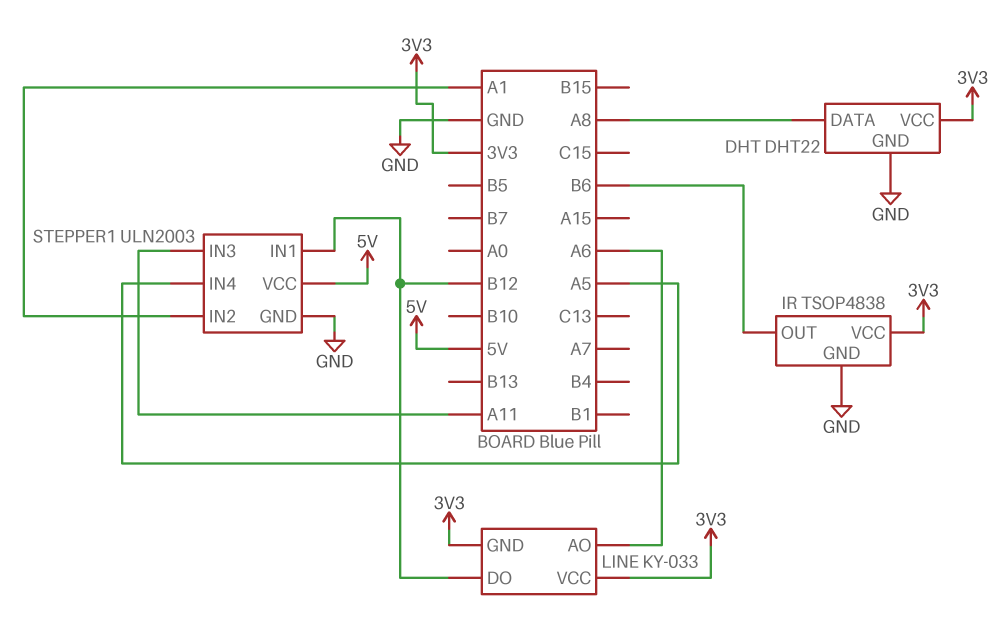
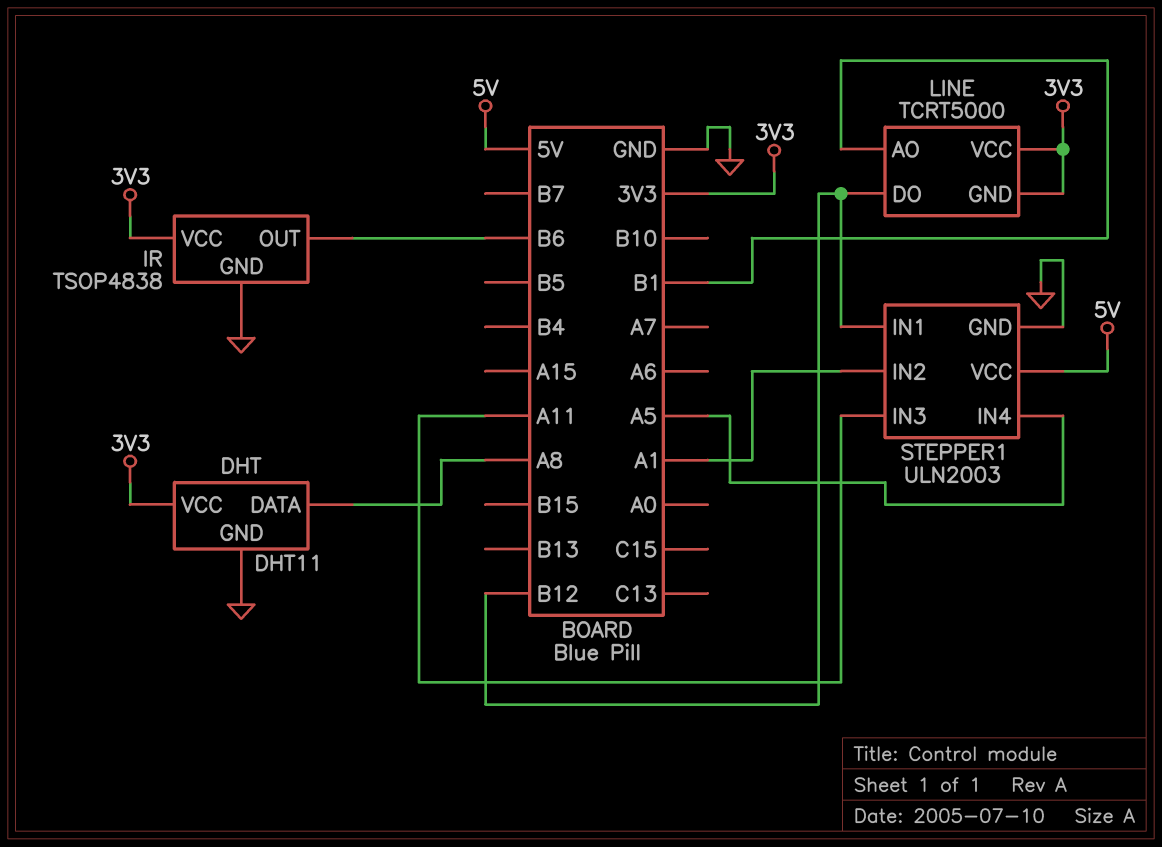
DHT: DHT22 -> DHT11
LINE: KY-033 -> TCRT5000
LINE pin AO: A6 -> B1

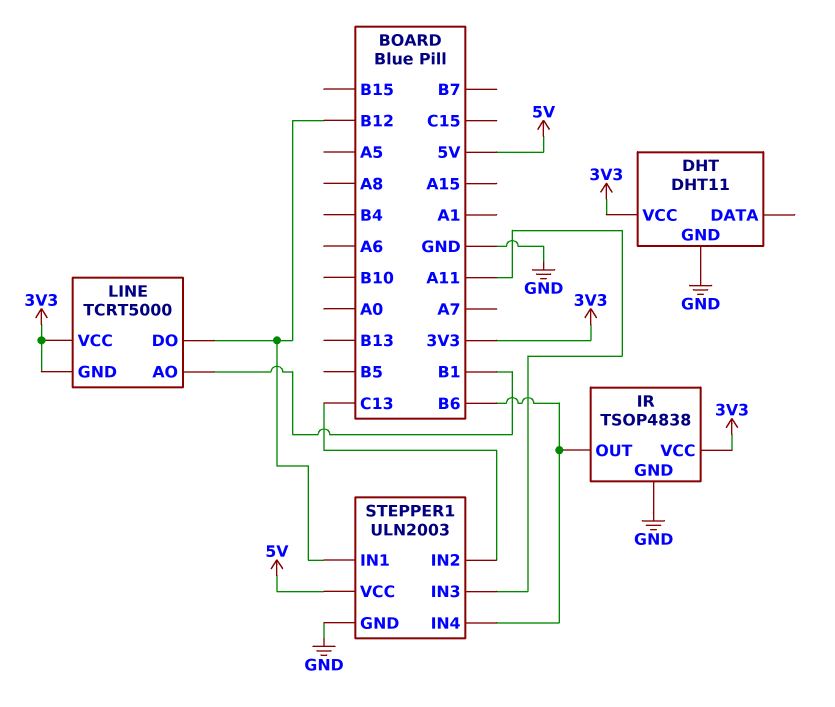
DHT pin DATA: A8 -> none
STEPPER1 pin IN2: A1 -> C13
STEPPER1 pin IN4: A5 -> B6

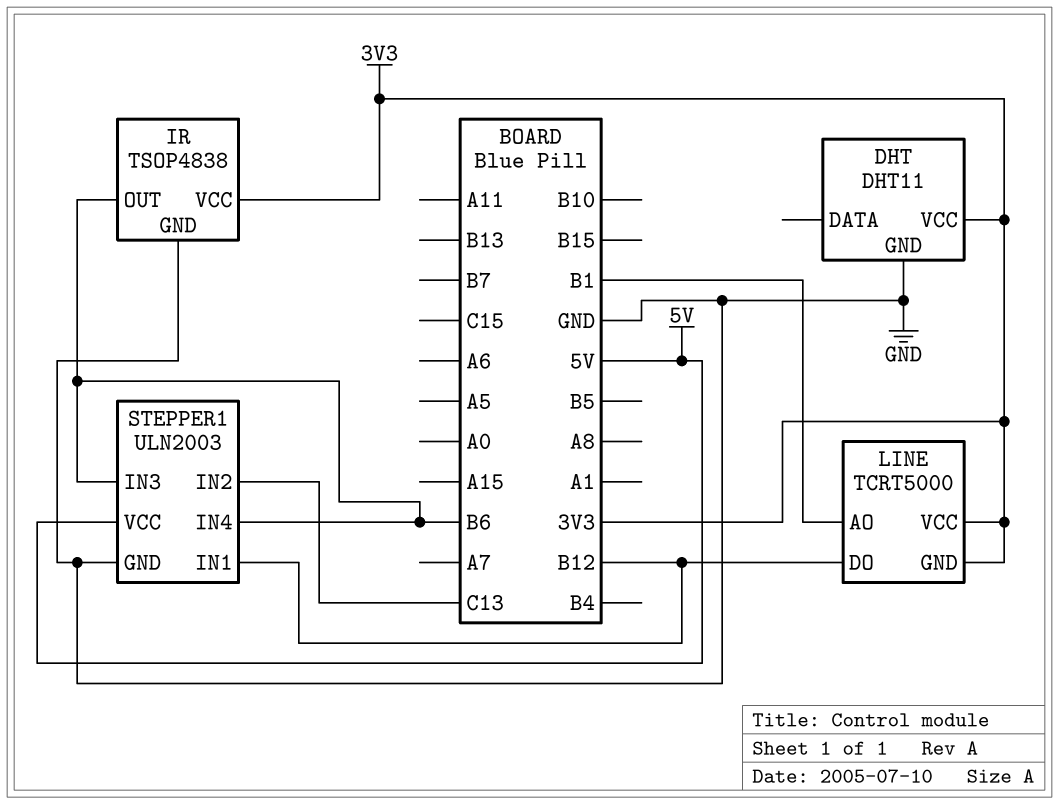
STEPPER1 pin IN3: A11 -> B6

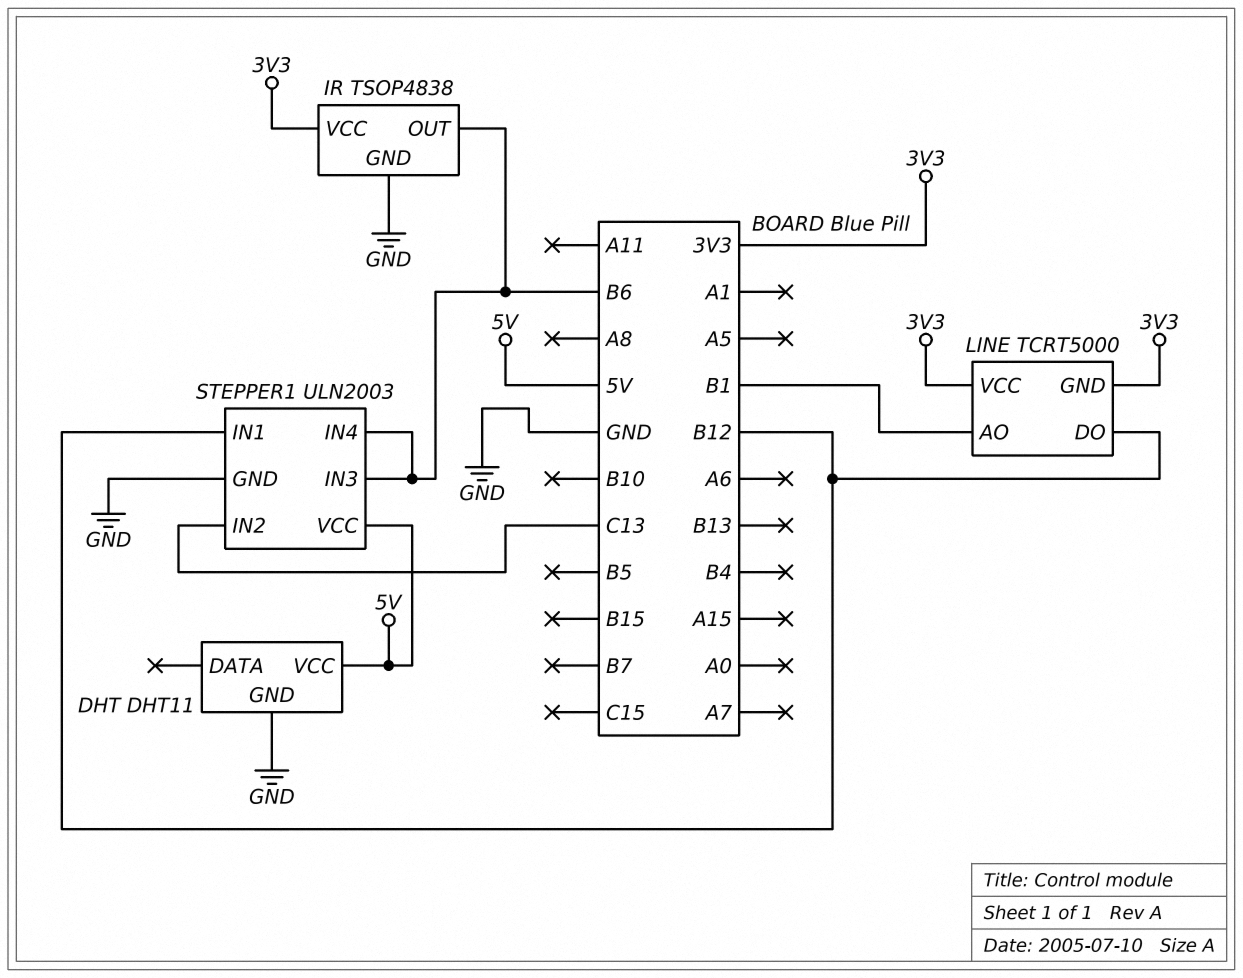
DHT pin VCC: 3V3 -> 5V

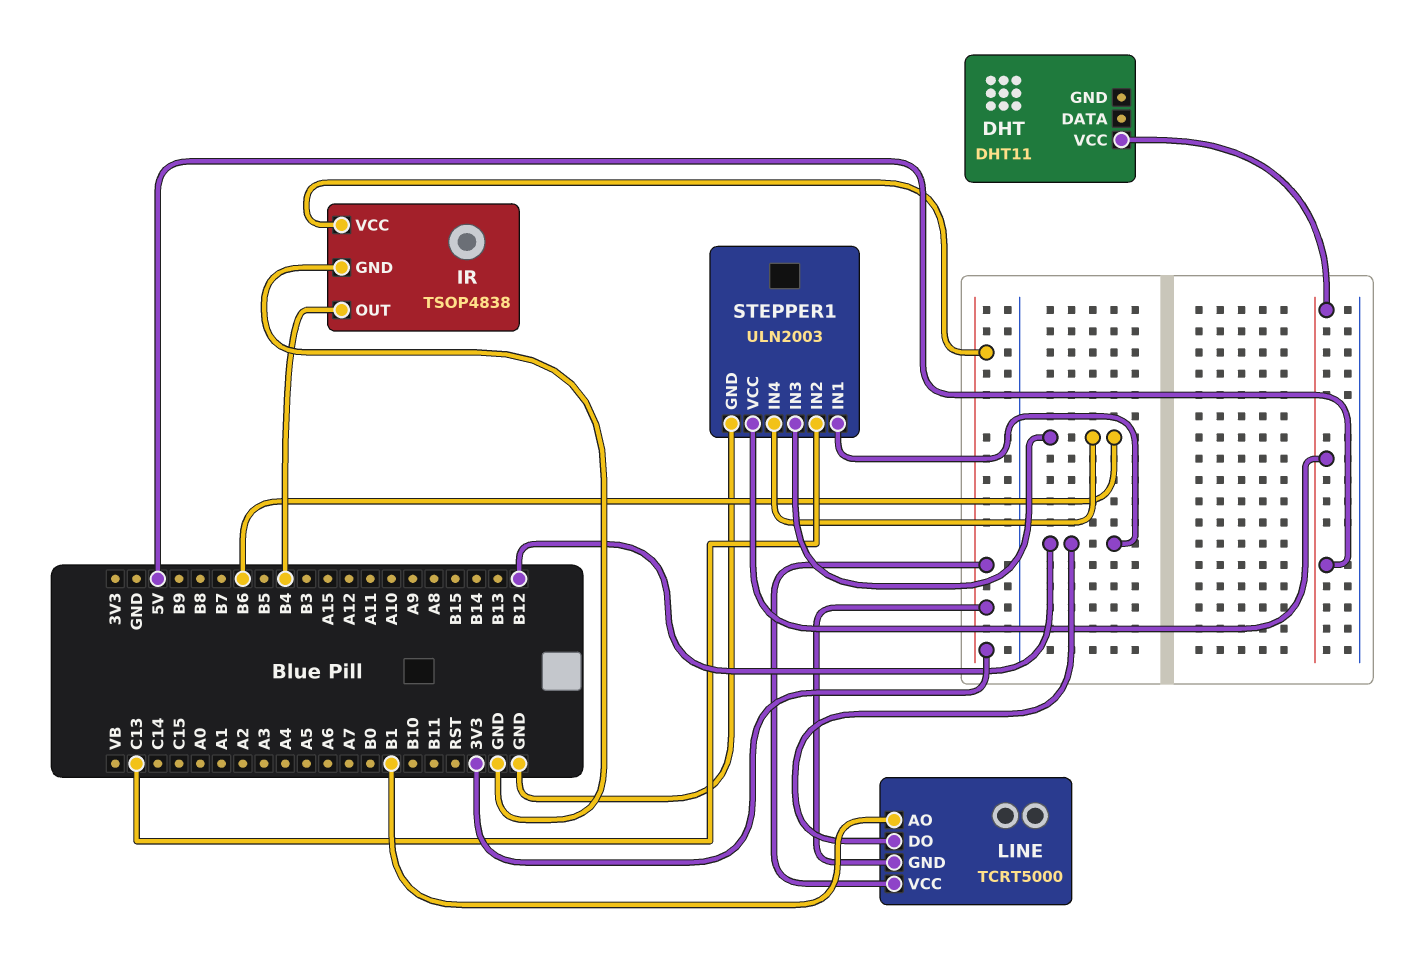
DHT pin GND: GND -> none
IR pin OUT: B6 -> B4

